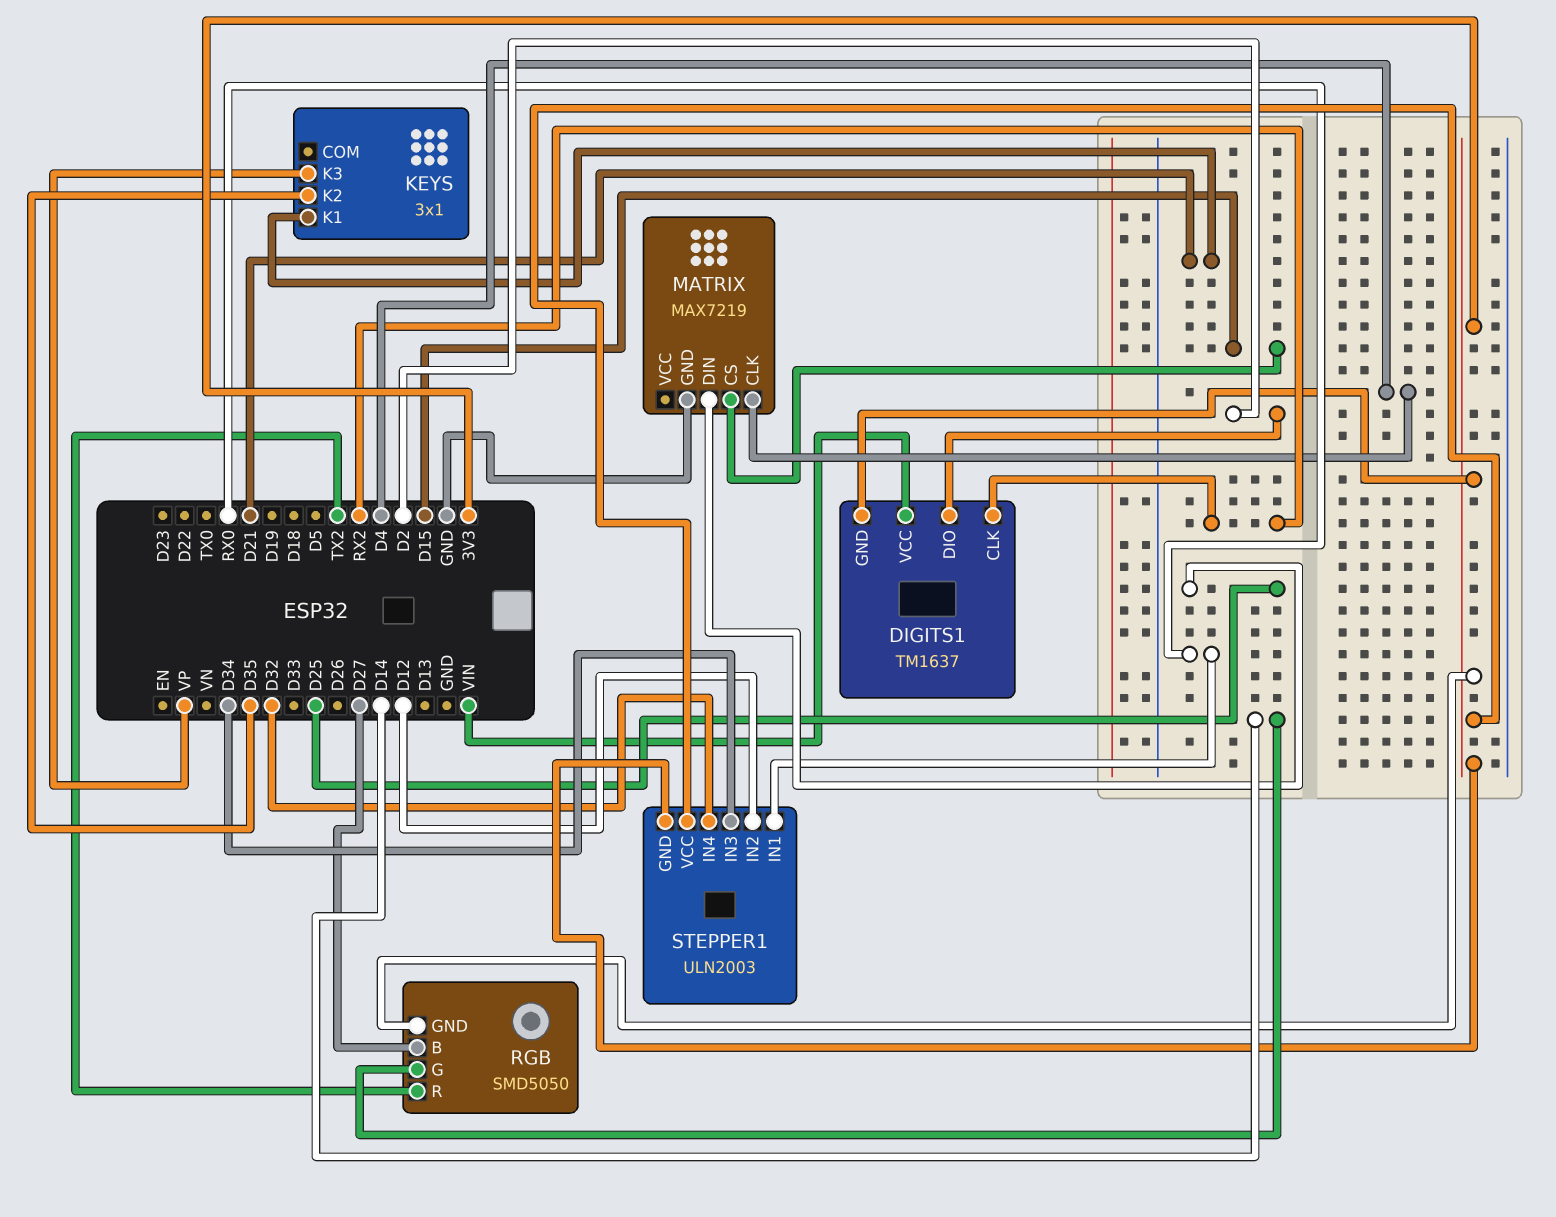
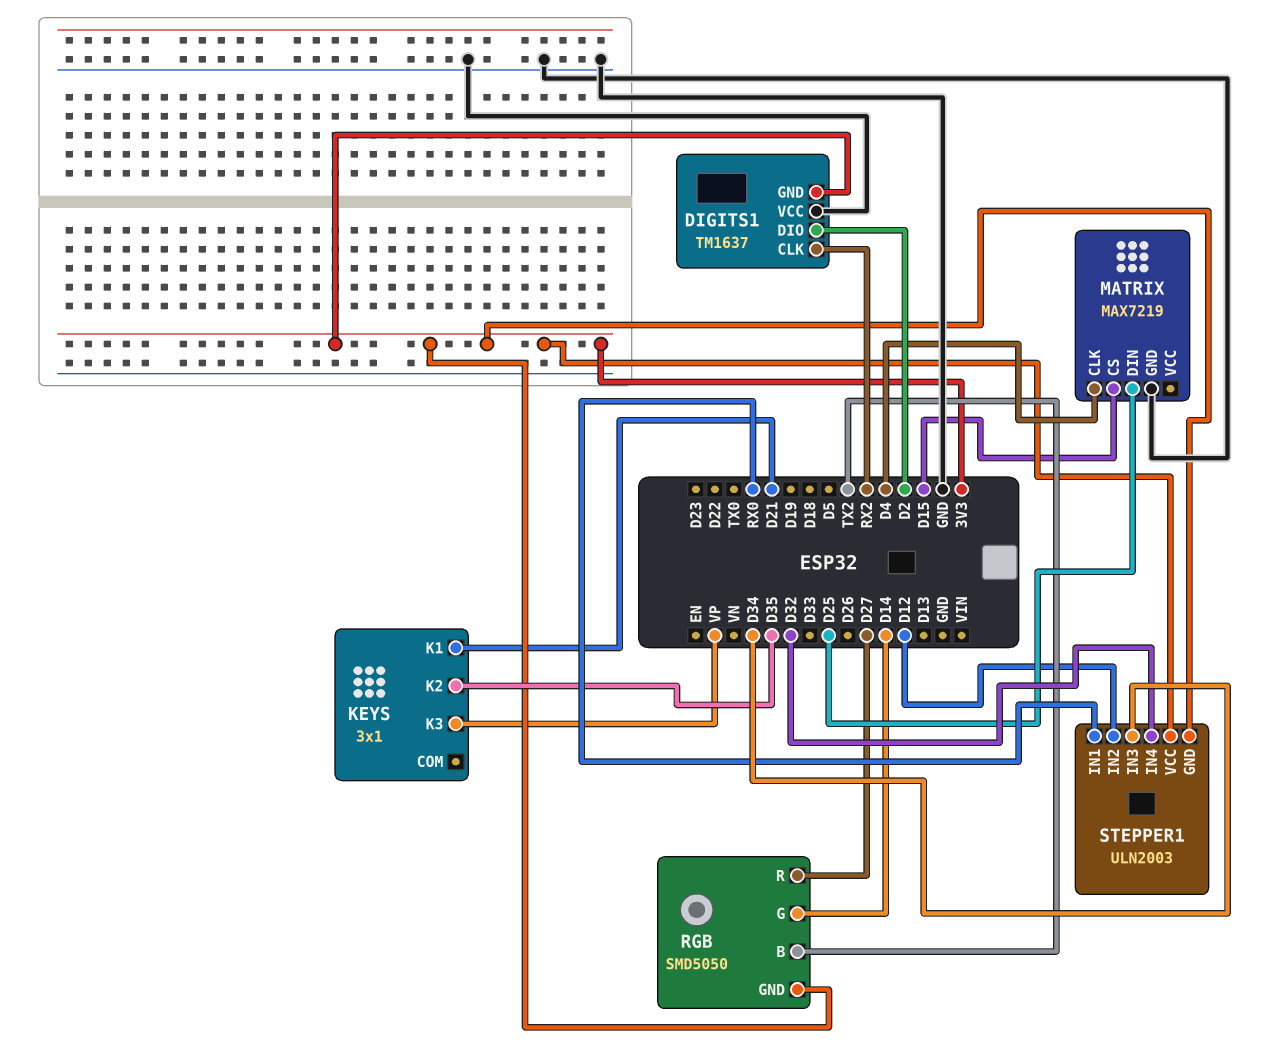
DIGITS1 pin VCC: VIN -> GND
RGB pin B: D27 -> TX2
RGB pin R: TX2 -> D27

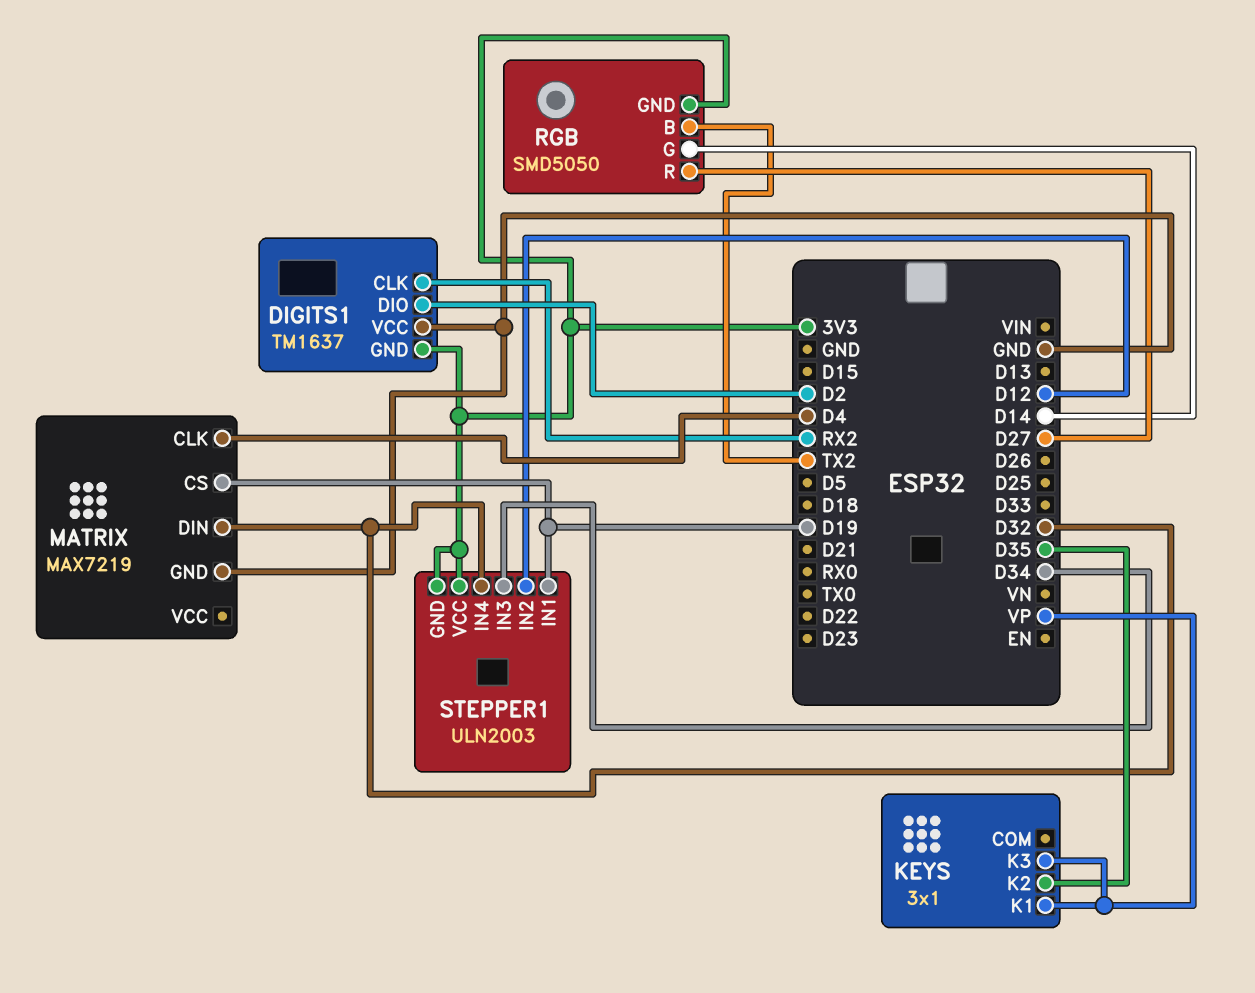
KEYS pin K1: D21 -> VP
MATRIX pin CS: D15 -> D19
MATRIX pin DIN: D25 -> D32
STEPPER1 pin IN1: RX0 -> D19

